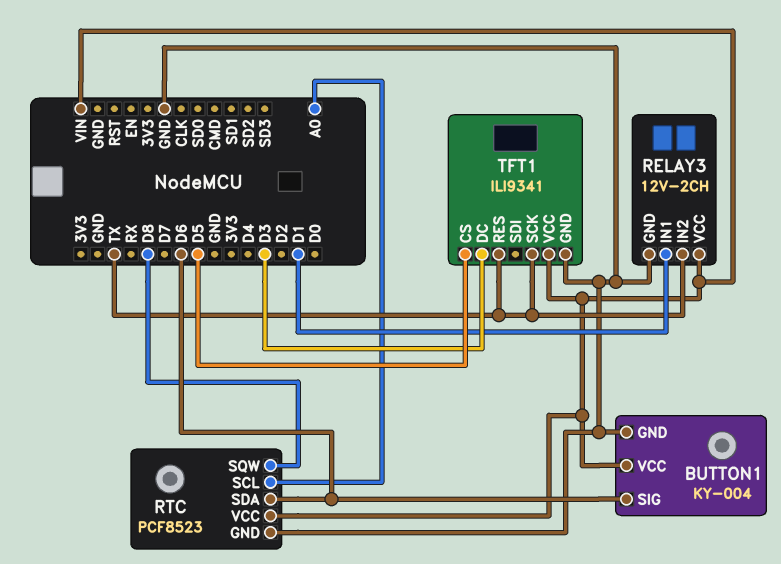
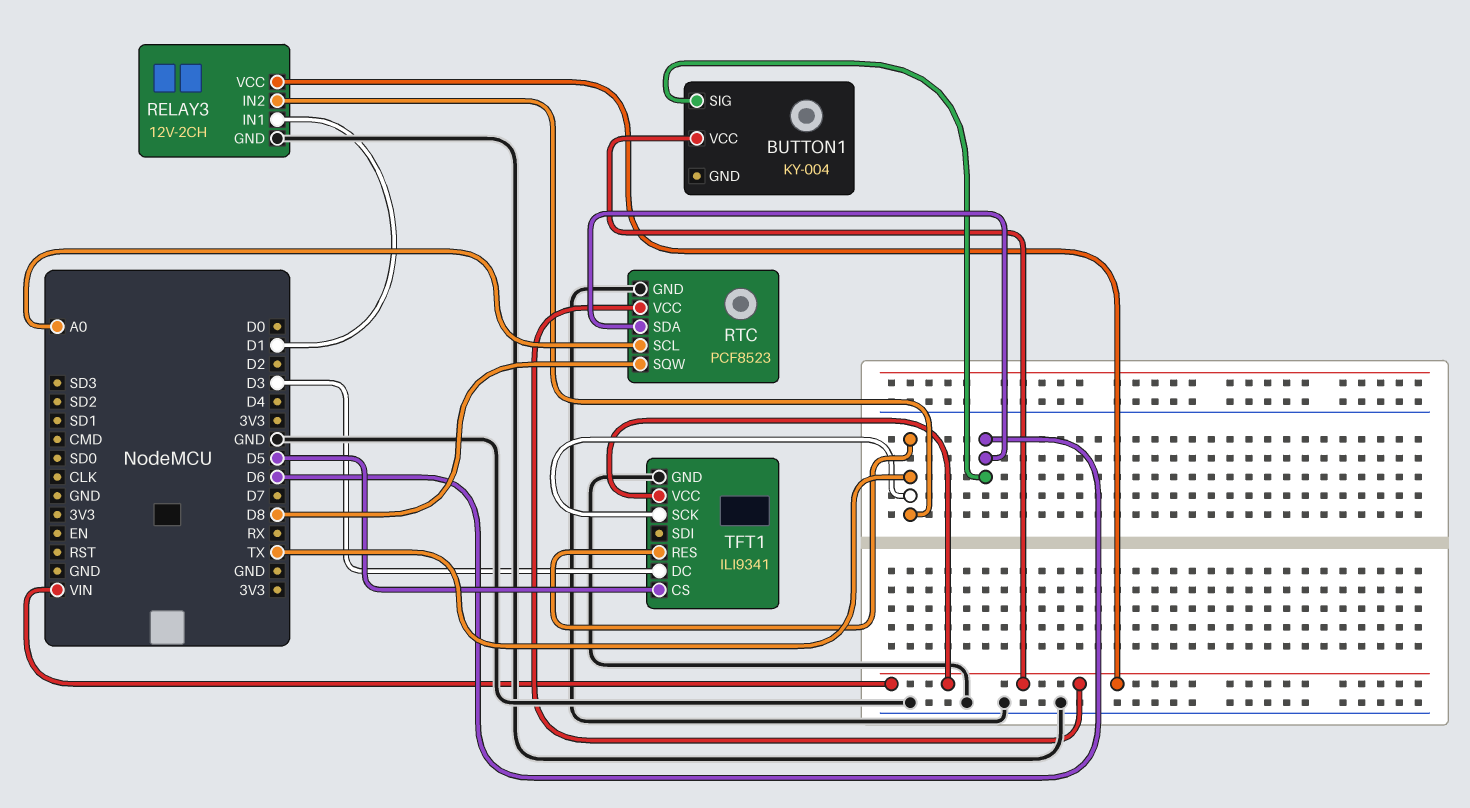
BUTTON1 pin GND: GND -> none

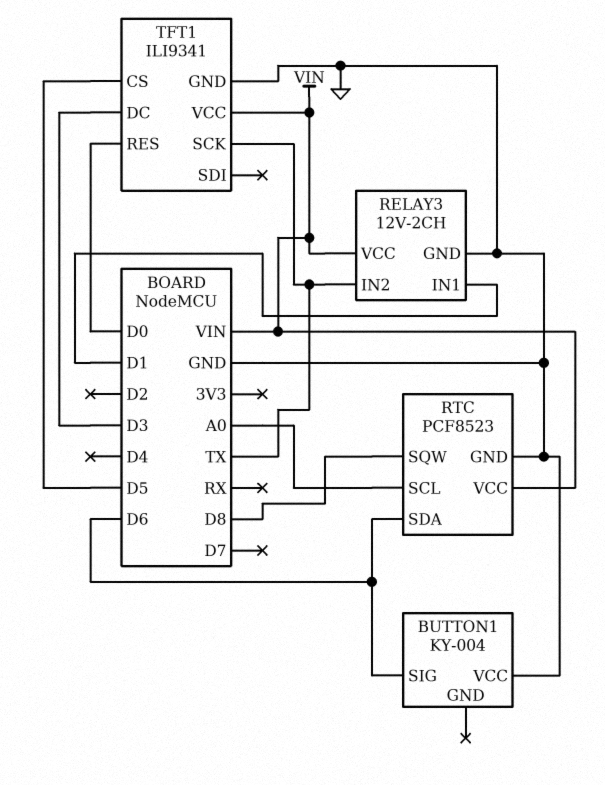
BUTTON1 pin VCC: VIN -> GND
TFT1 pin RES: TX -> D0

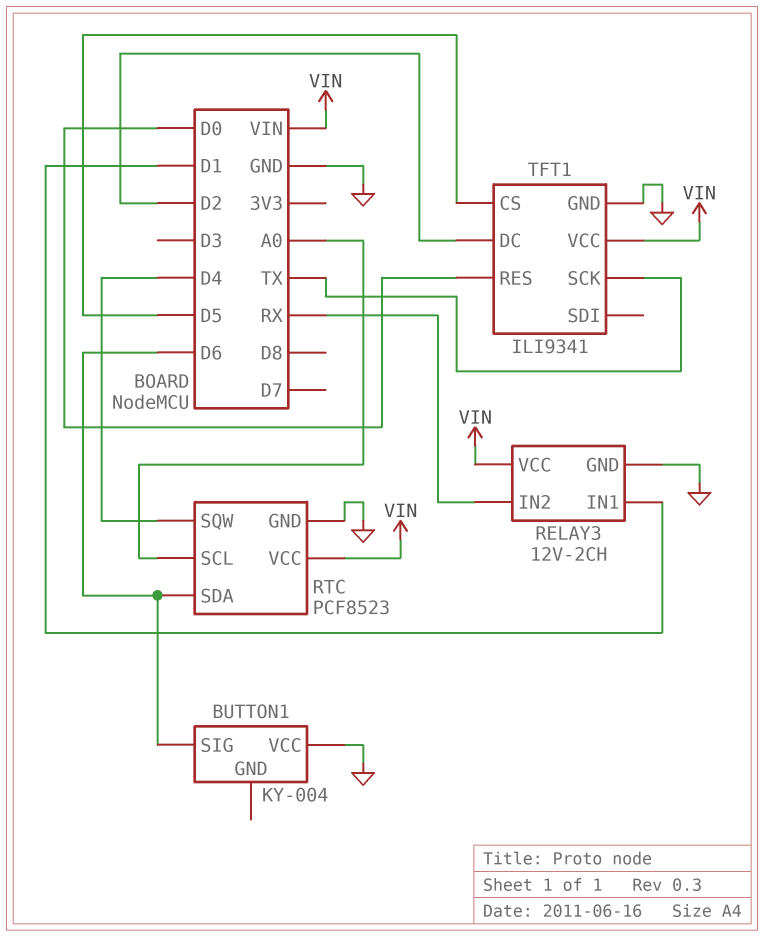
RELAY3 pin IN2: TX -> RX
RTC pin SQW: D8 -> D4
TFT1 pin DC: D3 -> D2

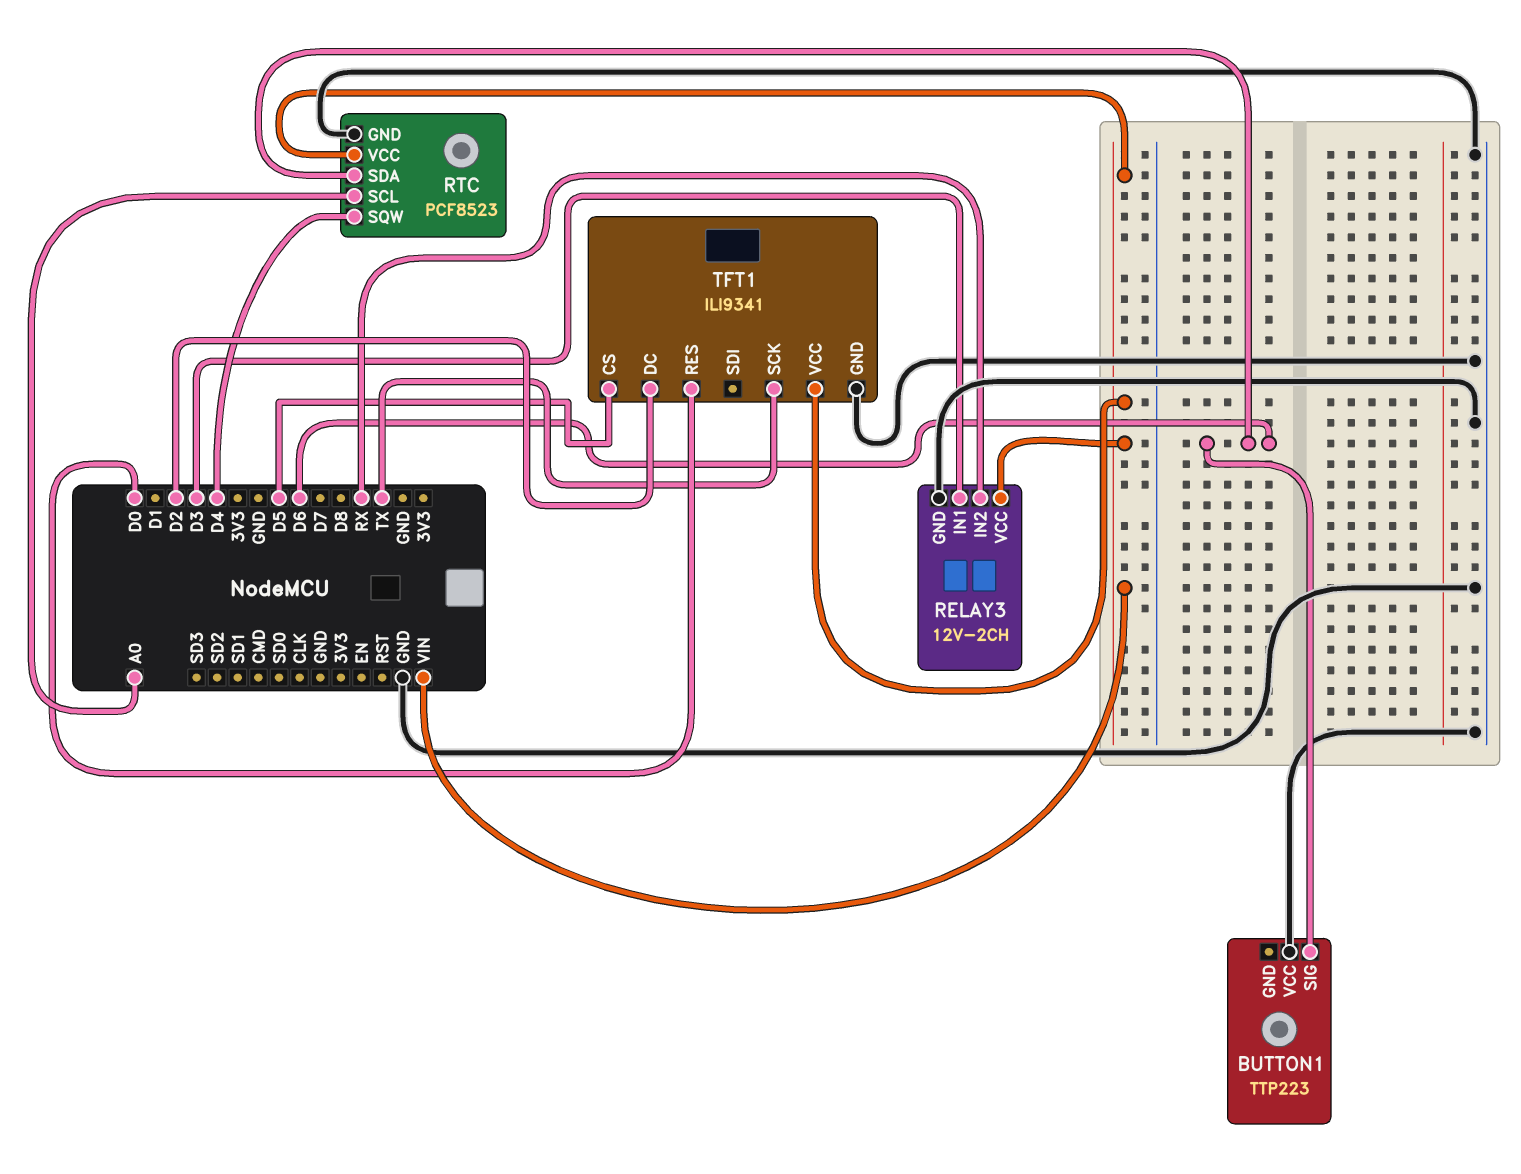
BUTTON1: KY-004 -> TTP223
RELAY3 pin IN1: D1 -> D3

